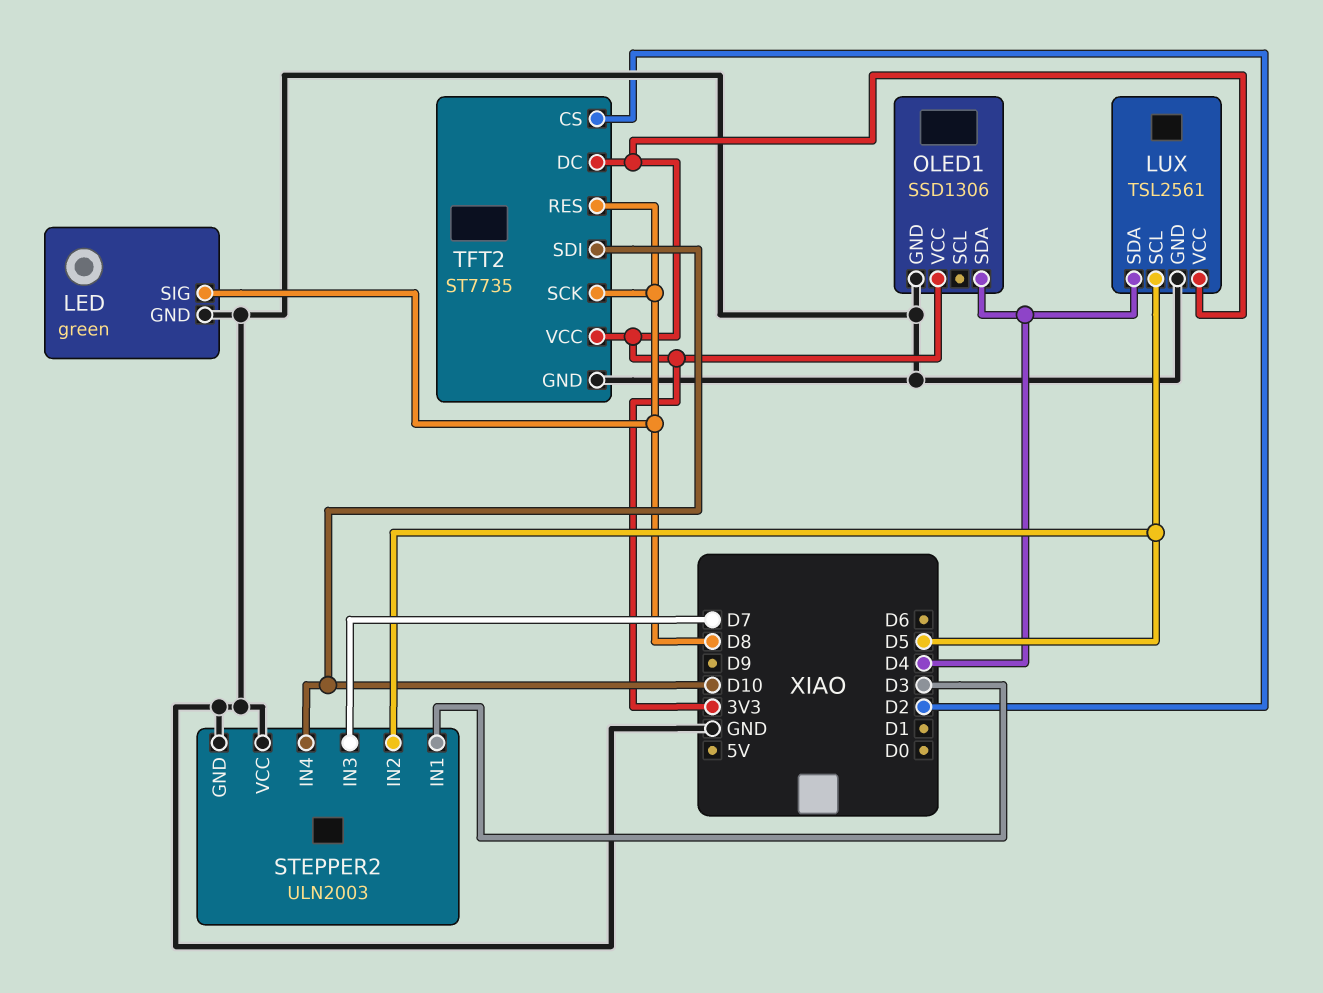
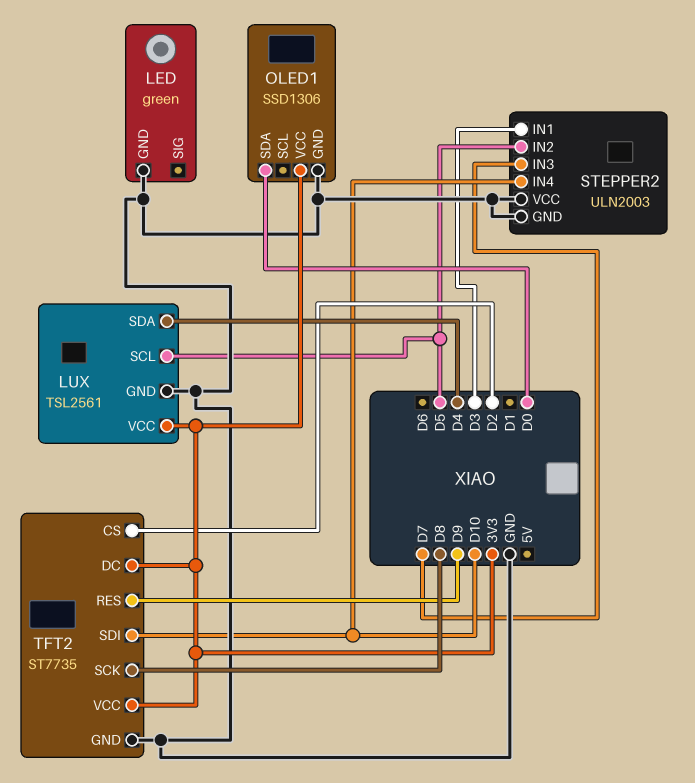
LED pin SIG: D8 -> none
OLED1 pin SDA: D4 -> D0
TFT2 pin RES: D8 -> D9

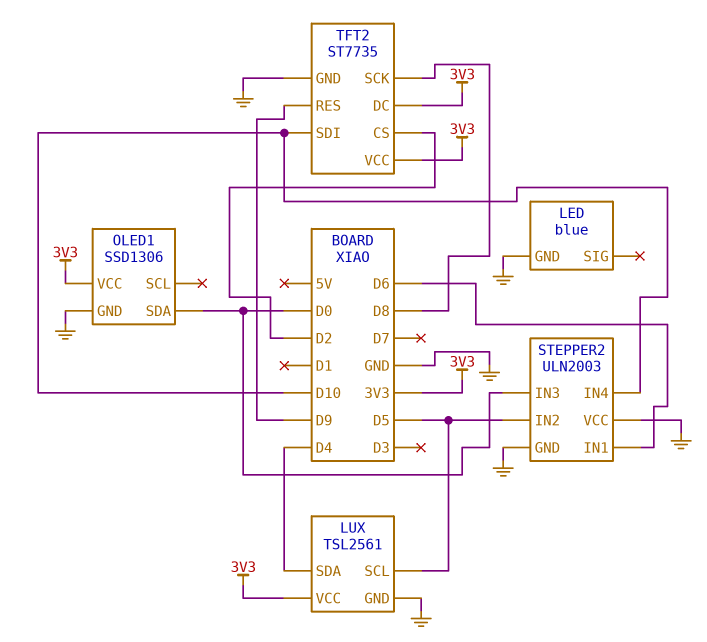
LED: green -> blue
STEPPER2 pin IN1: D3 -> D6
STEPPER2 pin IN3: D7 -> D0

